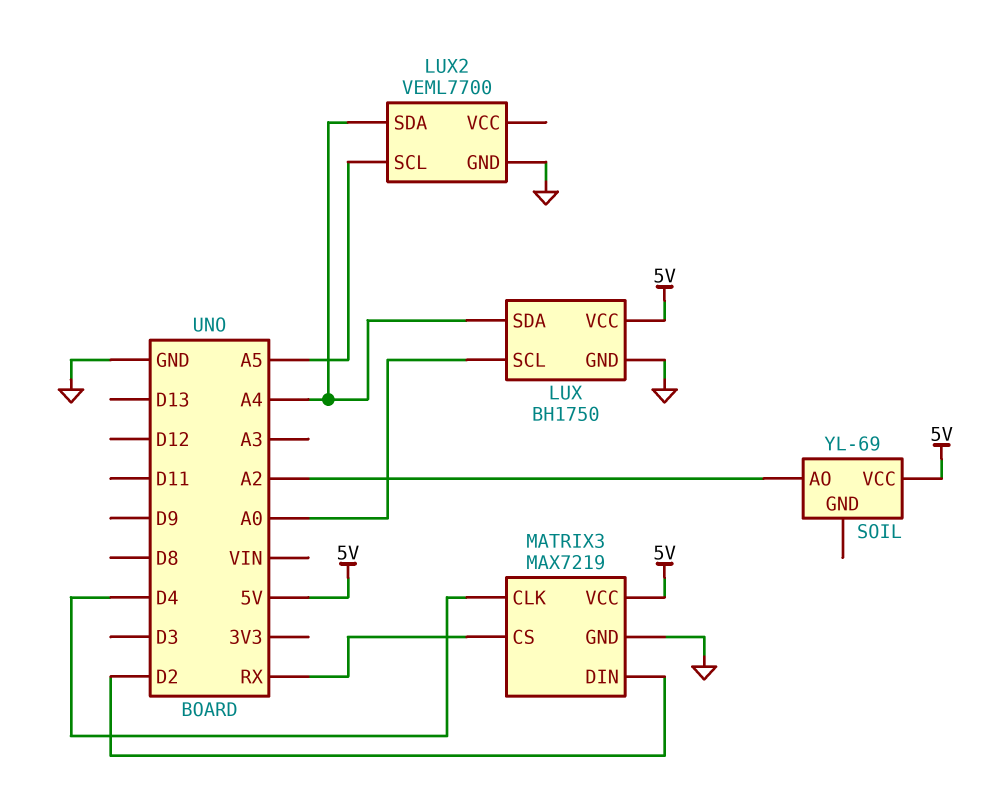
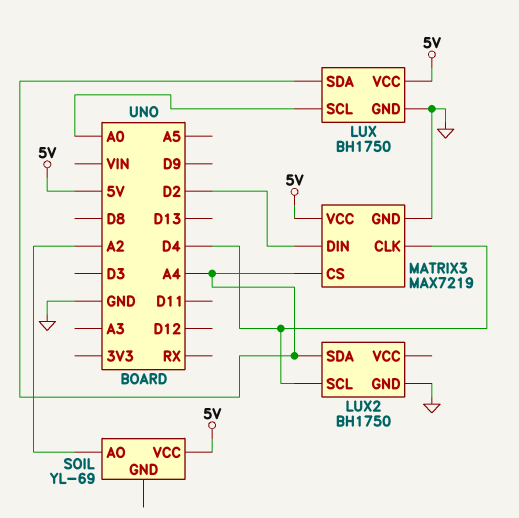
LUX2: VEML7700 -> BH1750
LUX2 pin SCL: A5 -> D4
MATRIX3 pin CS: RX -> A4

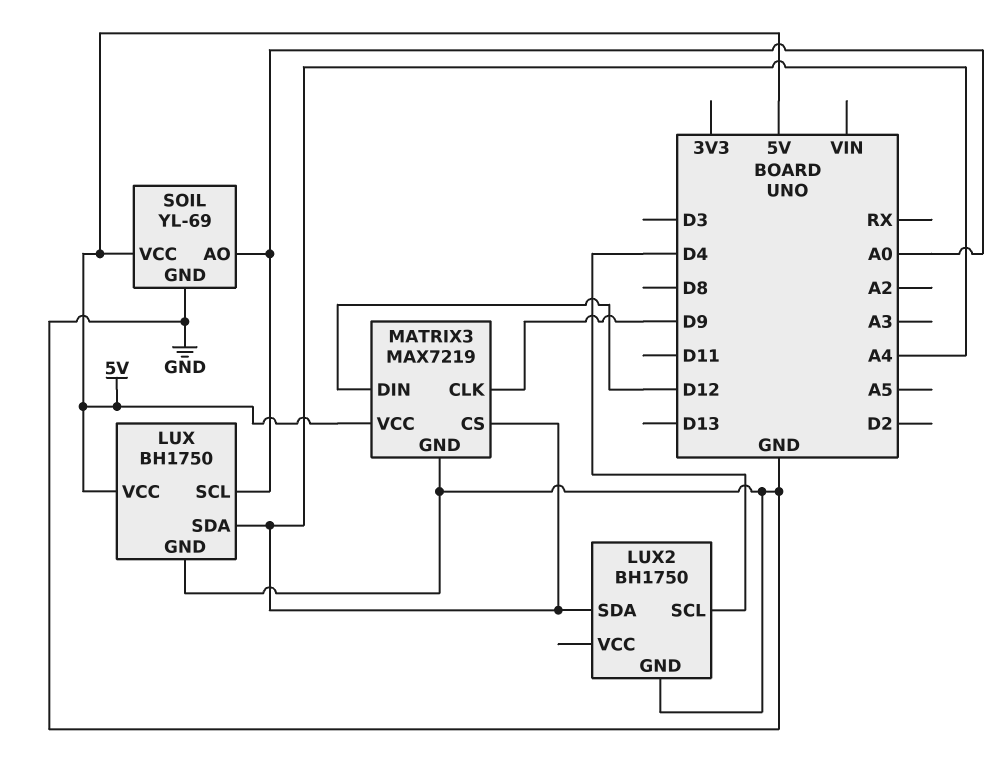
MATRIX3 pin CLK: D4 -> D9
MATRIX3 pin DIN: D2 -> D12
SOIL pin AO: A2 -> A0
SOIL pin GND: none -> GND

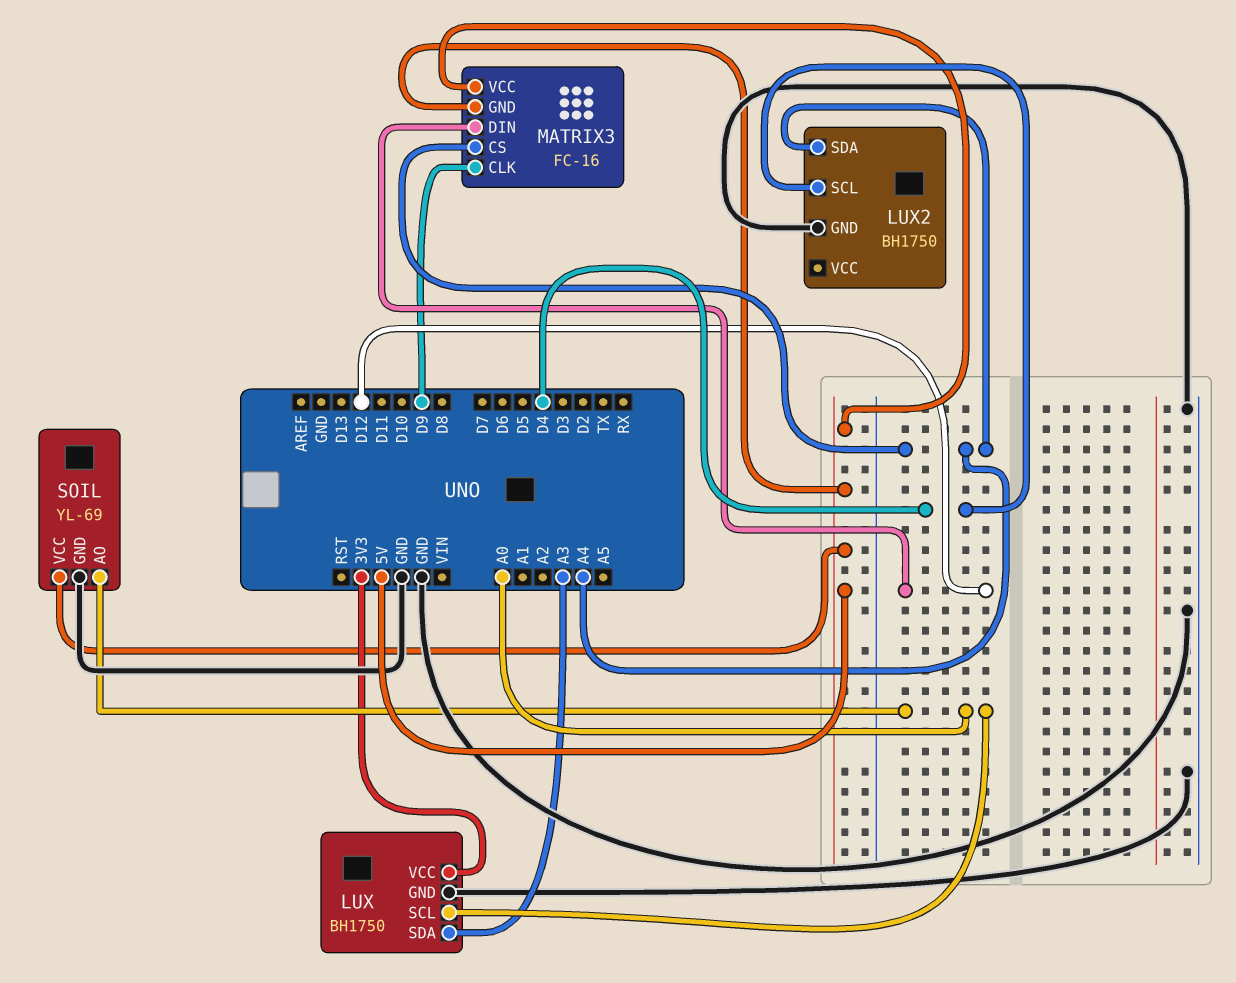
LUX pin SDA: A4 -> A3
LUX pin VCC: 5V -> 3V3
MATRIX3: MAX7219 -> FC-16
MATRIX3 pin GND: GND -> 5V

